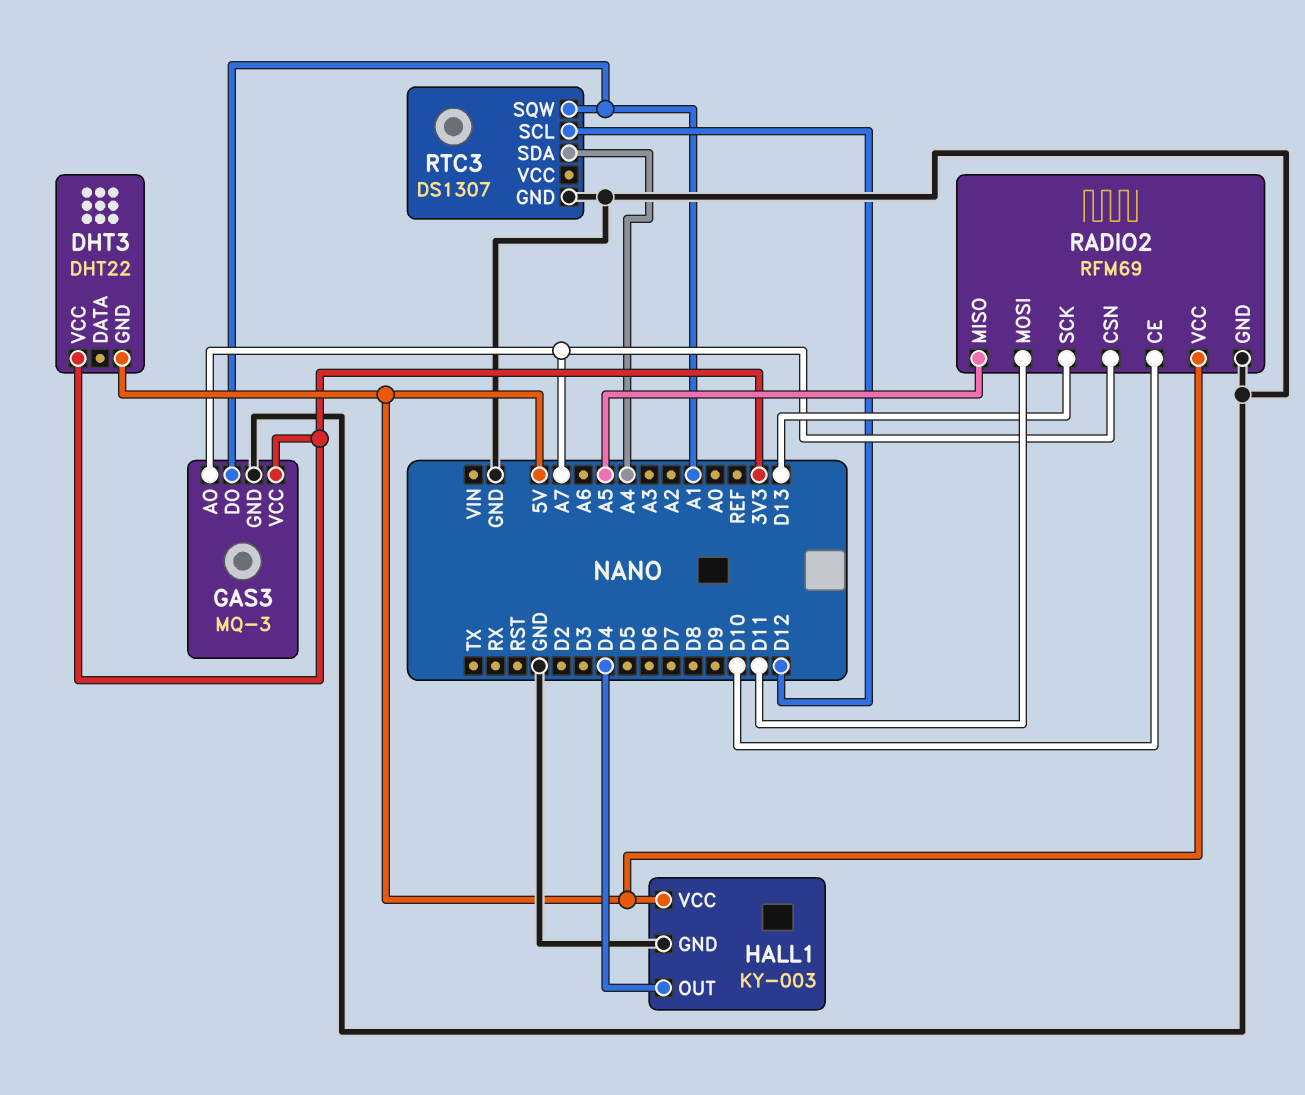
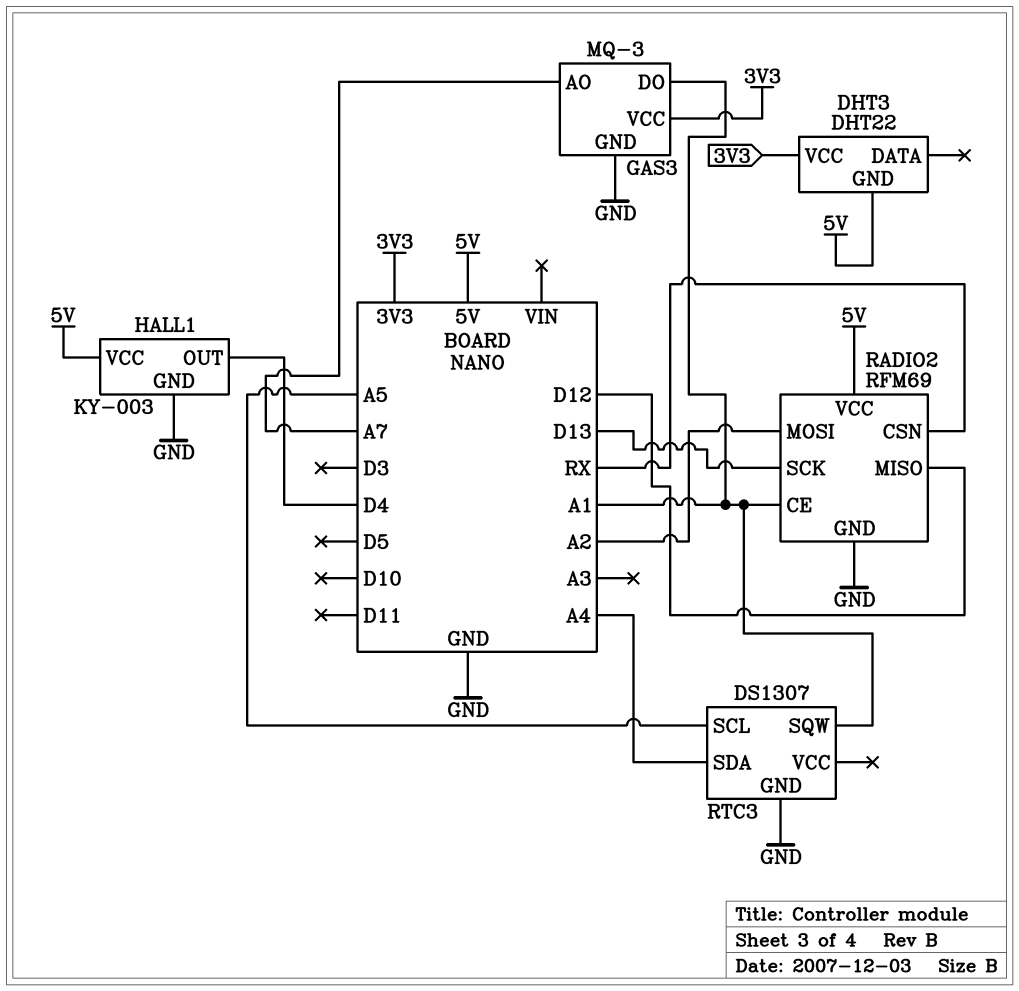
RADIO2 pin CE: D10 -> A1
RADIO2 pin CSN: A7 -> RX
RADIO2 pin MISO: A5 -> D12
RADIO2 pin MOSI: D11 -> A2
RTC3 pin SCL: D12 -> A5

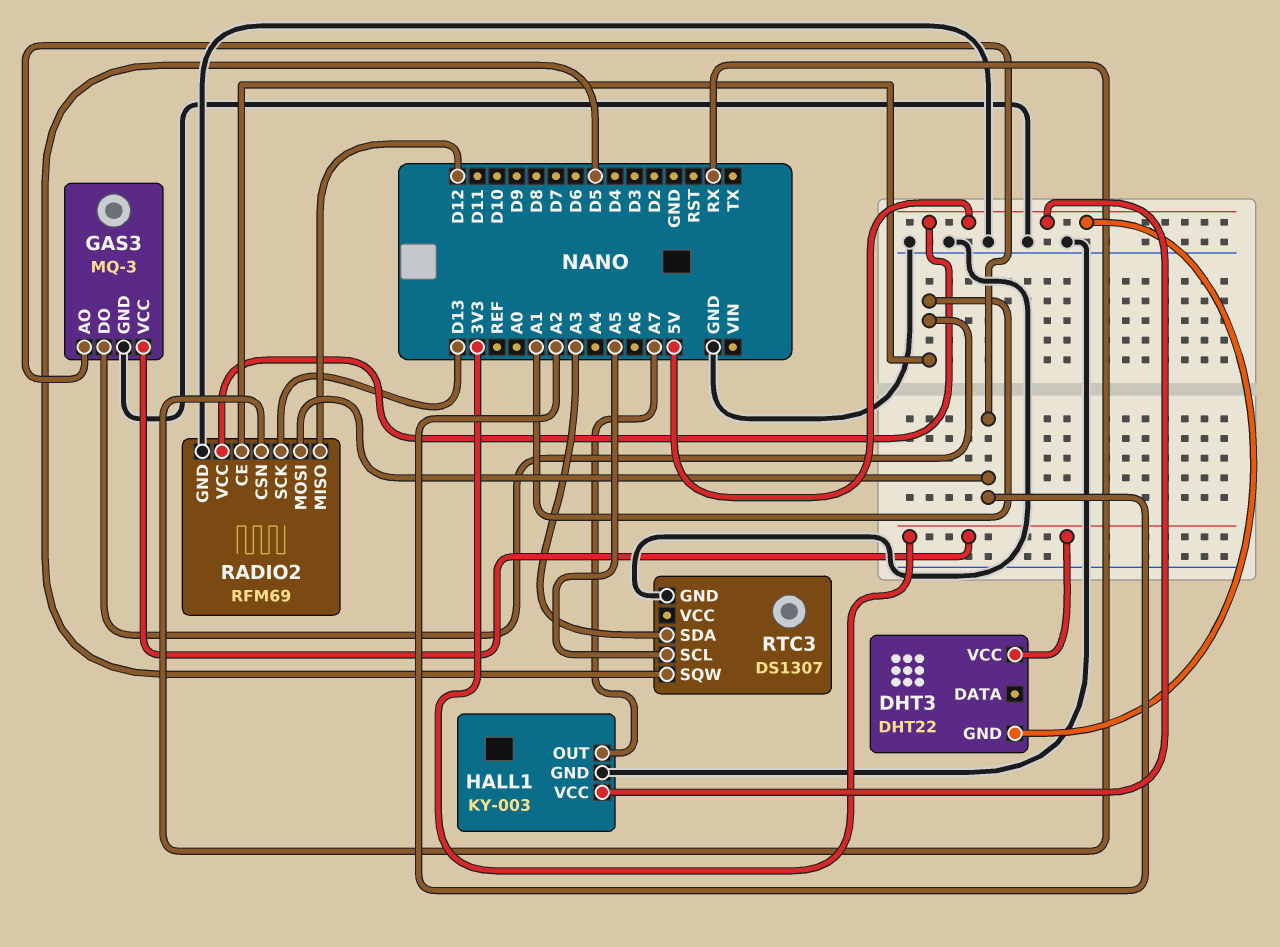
GAS3 pin AO: A7 -> A2
HALL1 pin OUT: D4 -> A7
RTC3 pin SDA: A4 -> A3
RTC3 pin SQW: A1 -> D5

